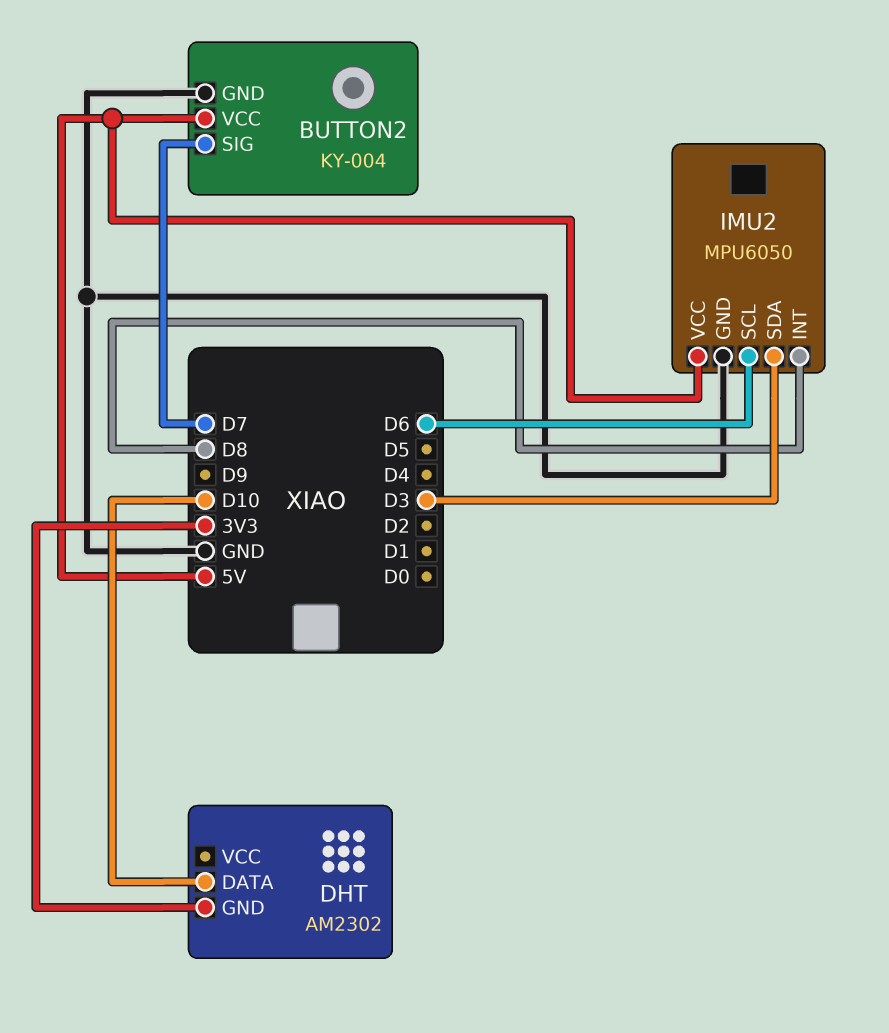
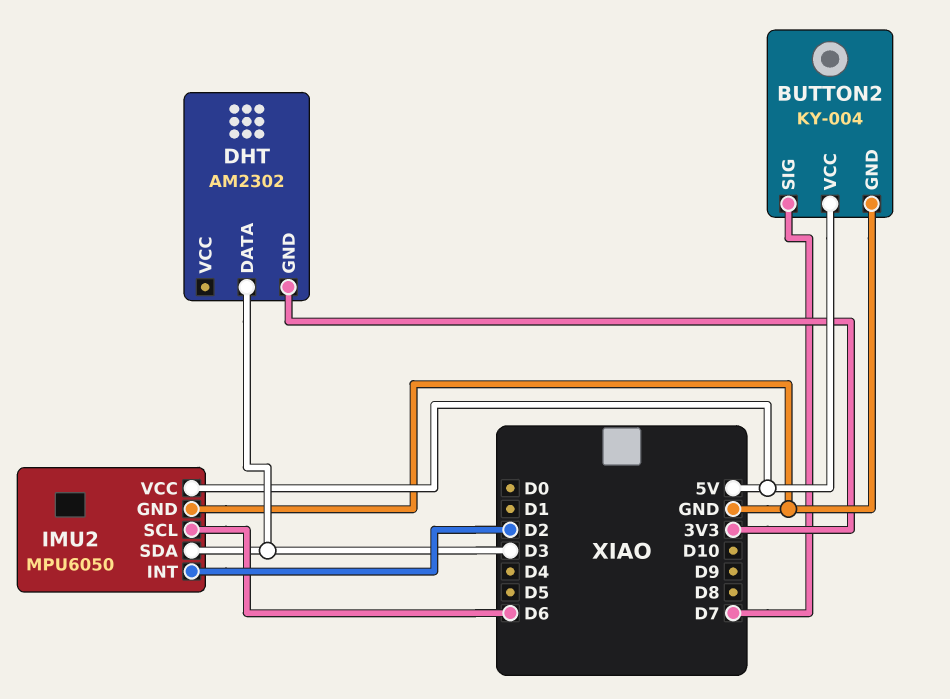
DHT pin DATA: D10 -> D3
IMU2 pin INT: D8 -> D2

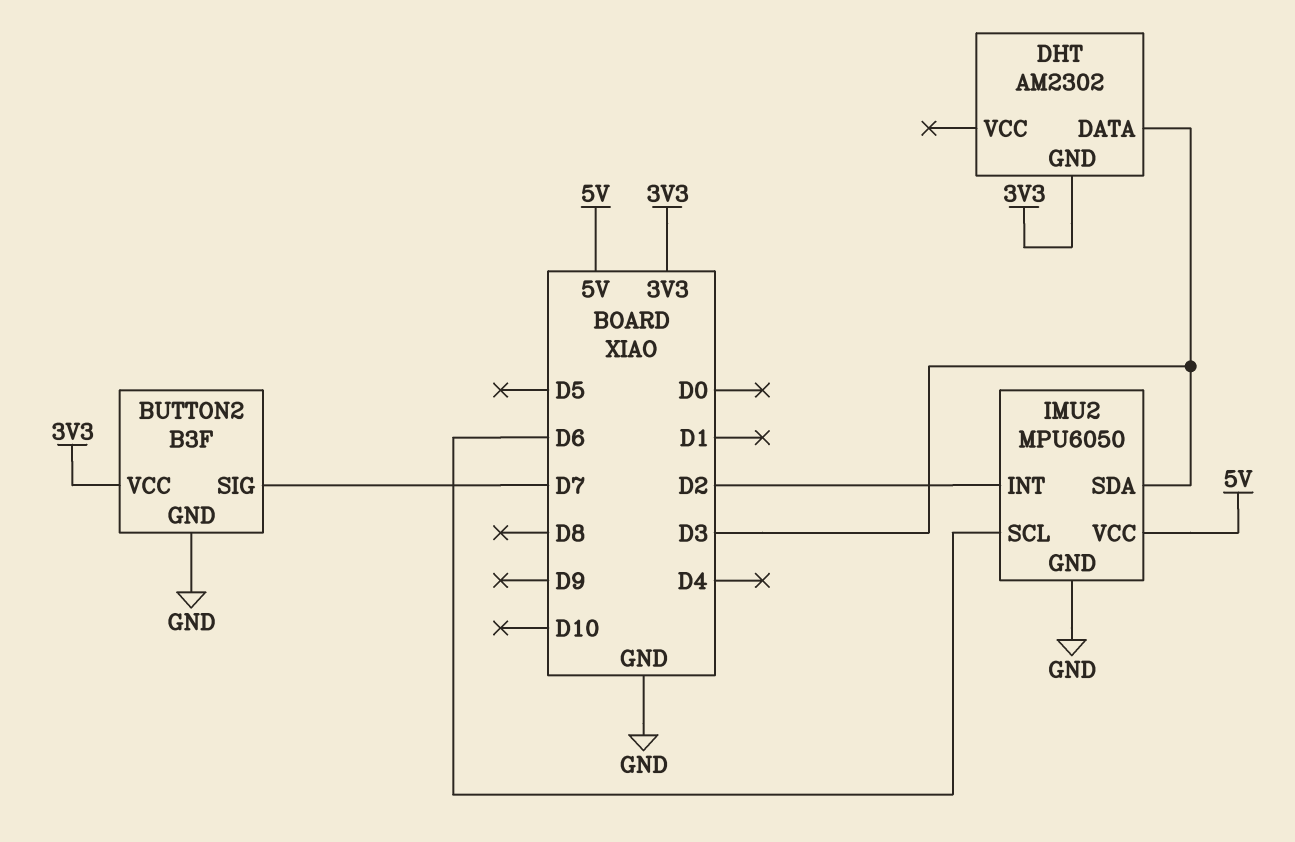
BUTTON2: KY-004 -> B3F
BUTTON2 pin VCC: 5V -> 3V3

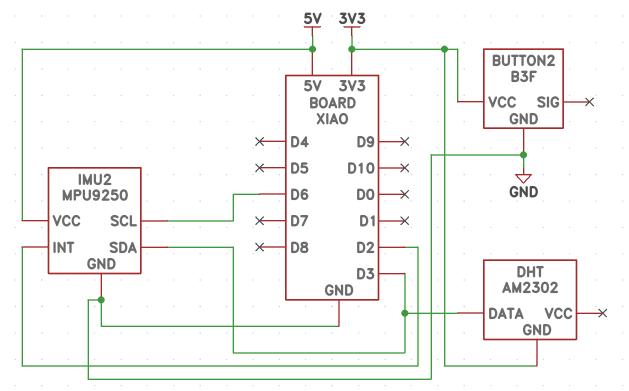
BUTTON2 pin SIG: D7 -> none
IMU2: MPU6050 -> MPU9250

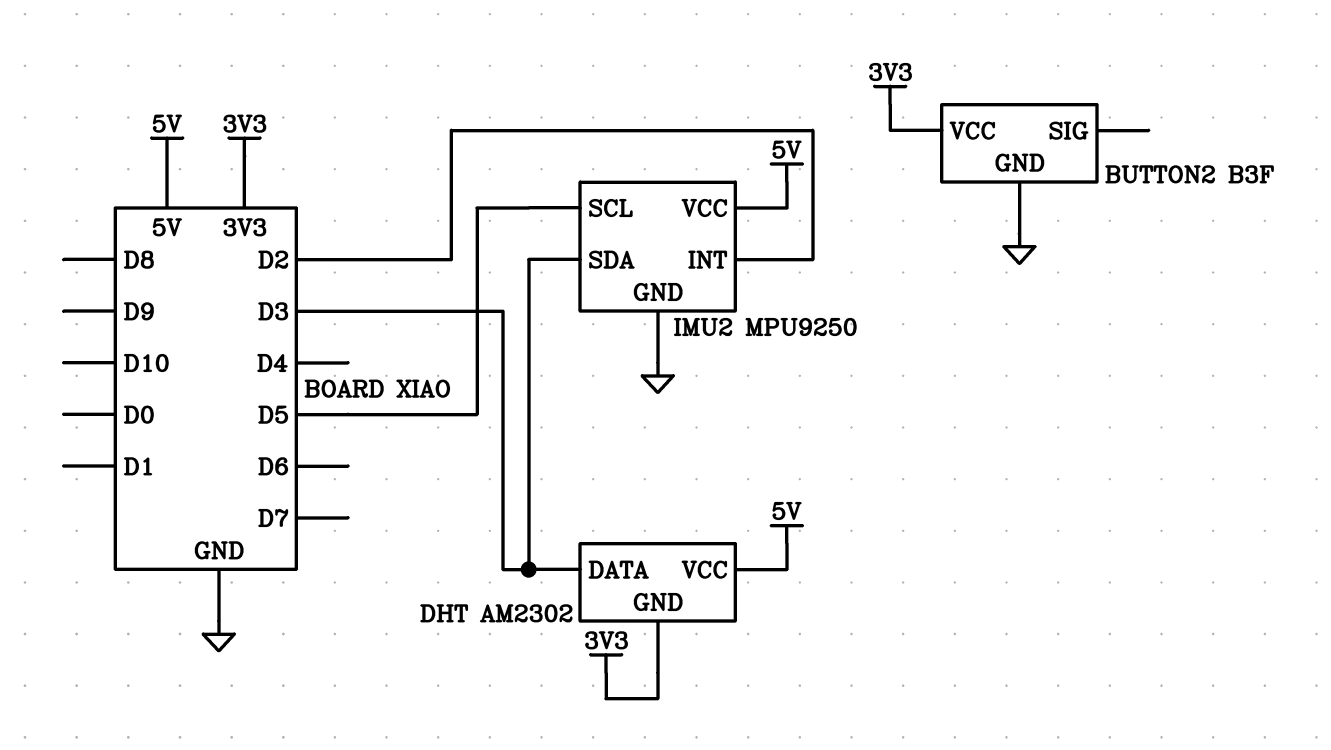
DHT pin VCC: none -> 5V
IMU2 pin SCL: D6 -> D5

